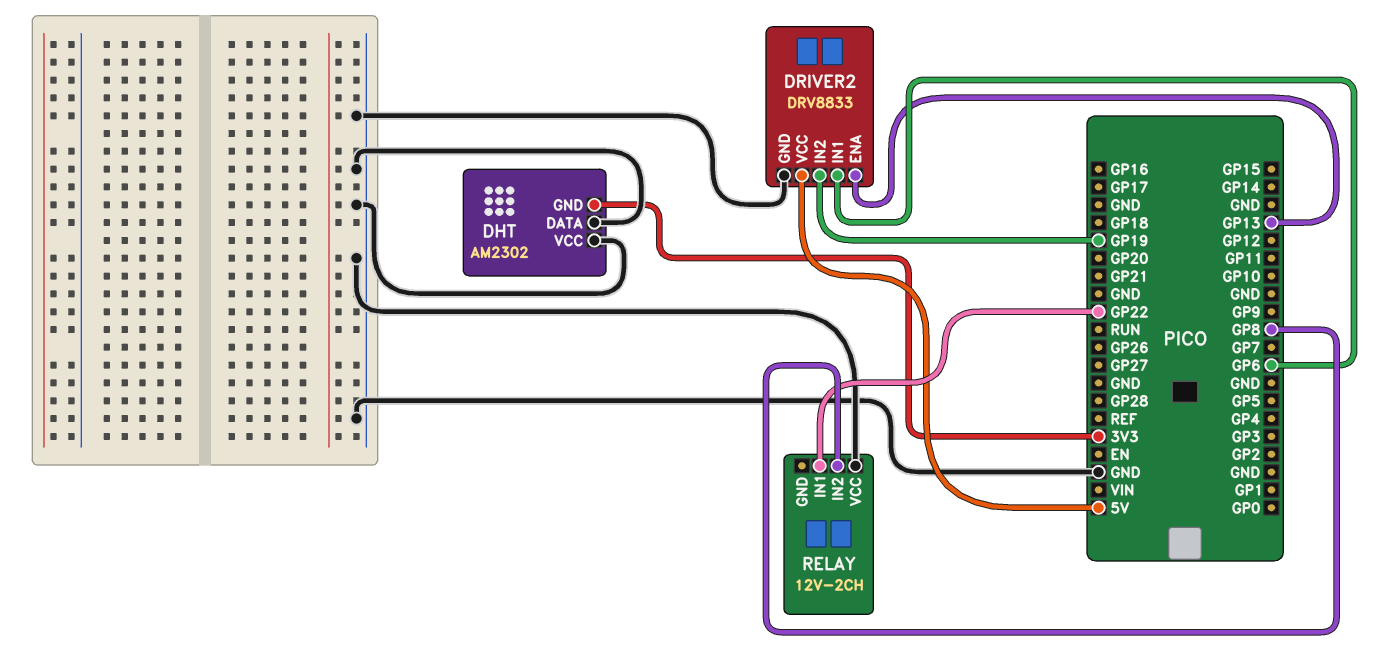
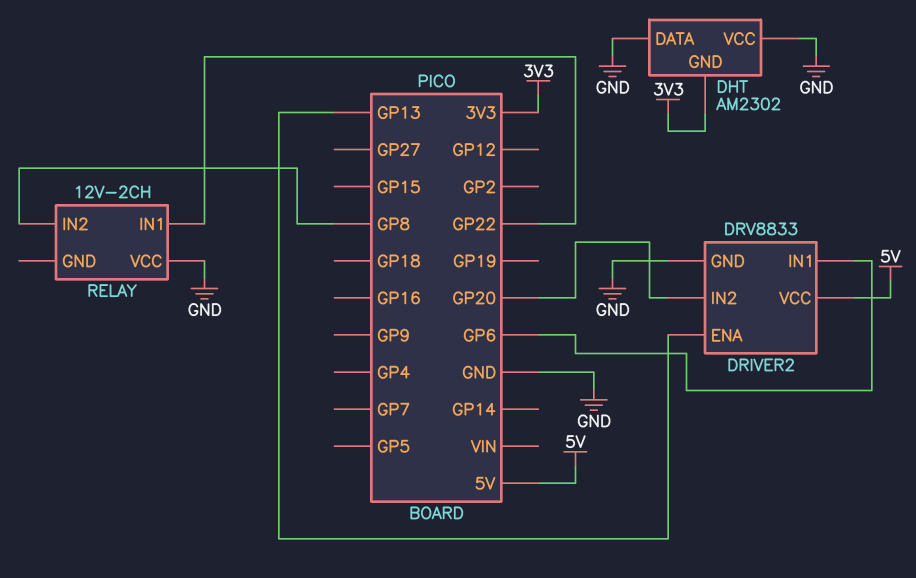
DRIVER2 pin IN2: GP19 -> GP20

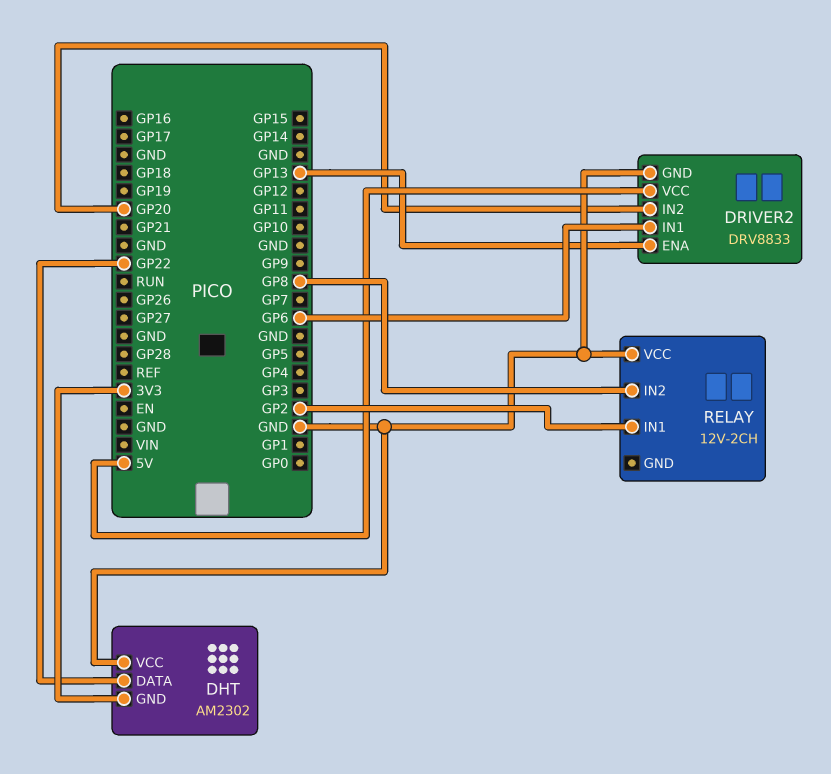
DHT pin DATA: GND -> GP22
RELAY pin IN1: GP22 -> GP2

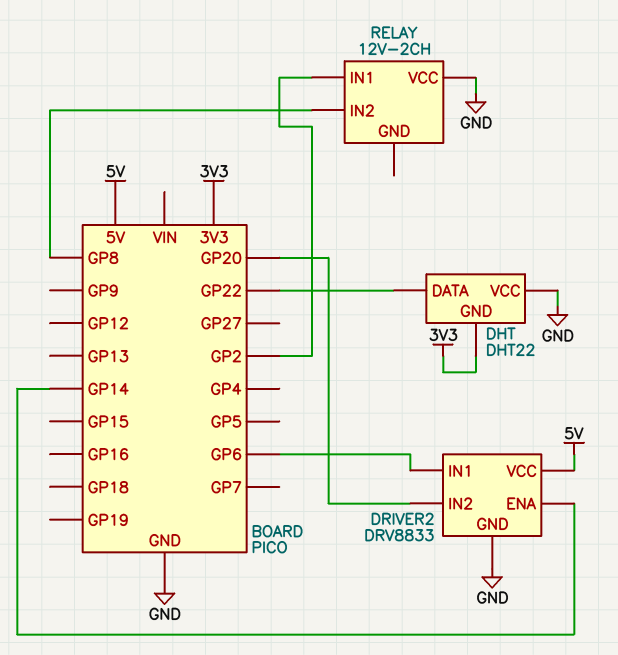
DHT: AM2302 -> DHT22
DRIVER2 pin ENA: GP13 -> GP14

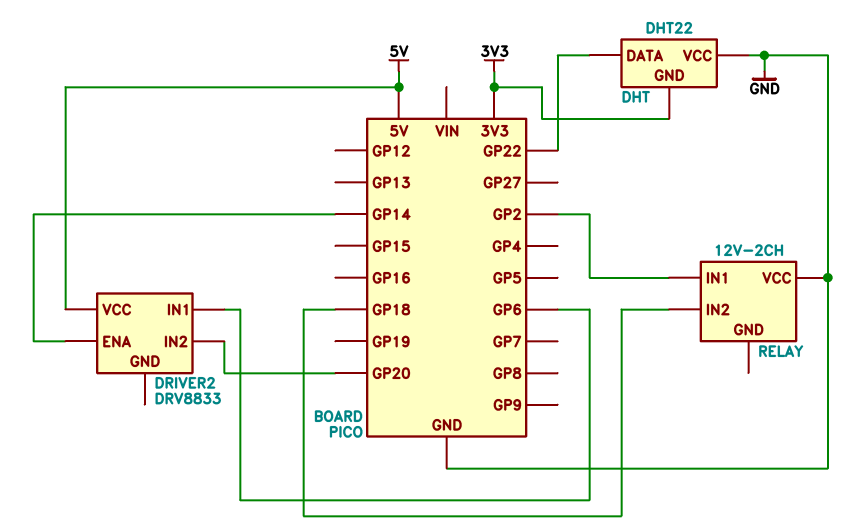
DRIVER2 pin GND: GND -> none
RELAY pin IN2: GP8 -> GP18

